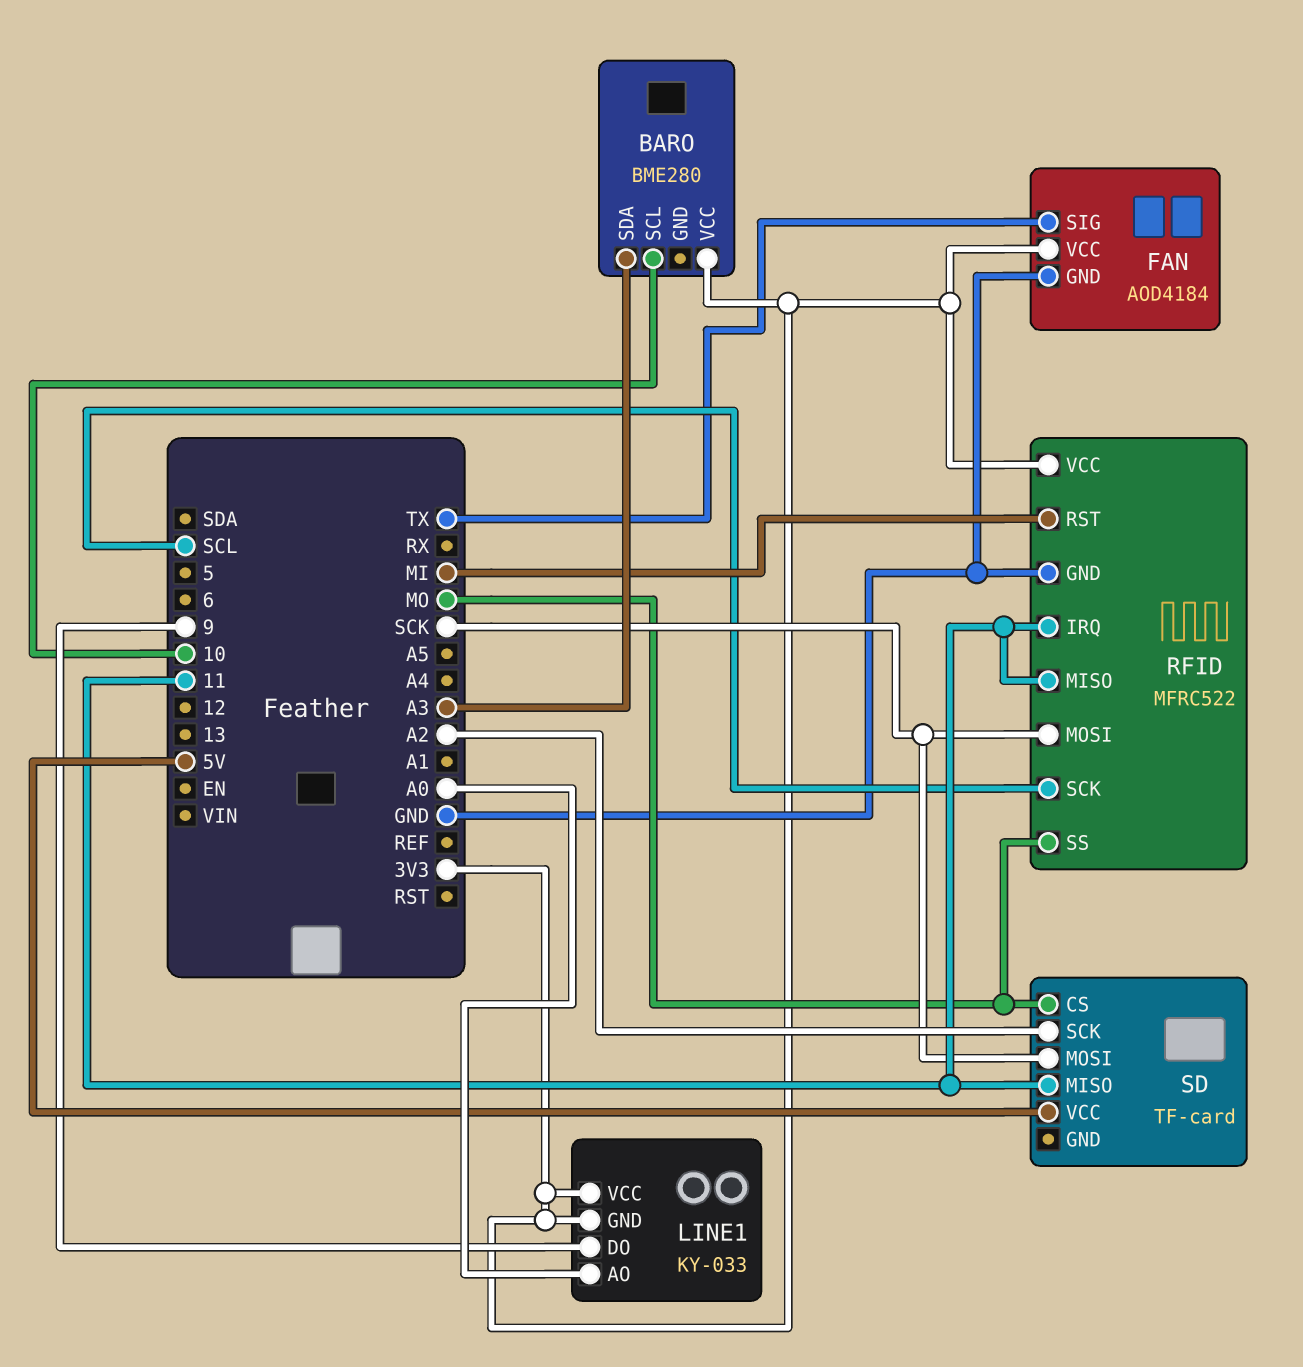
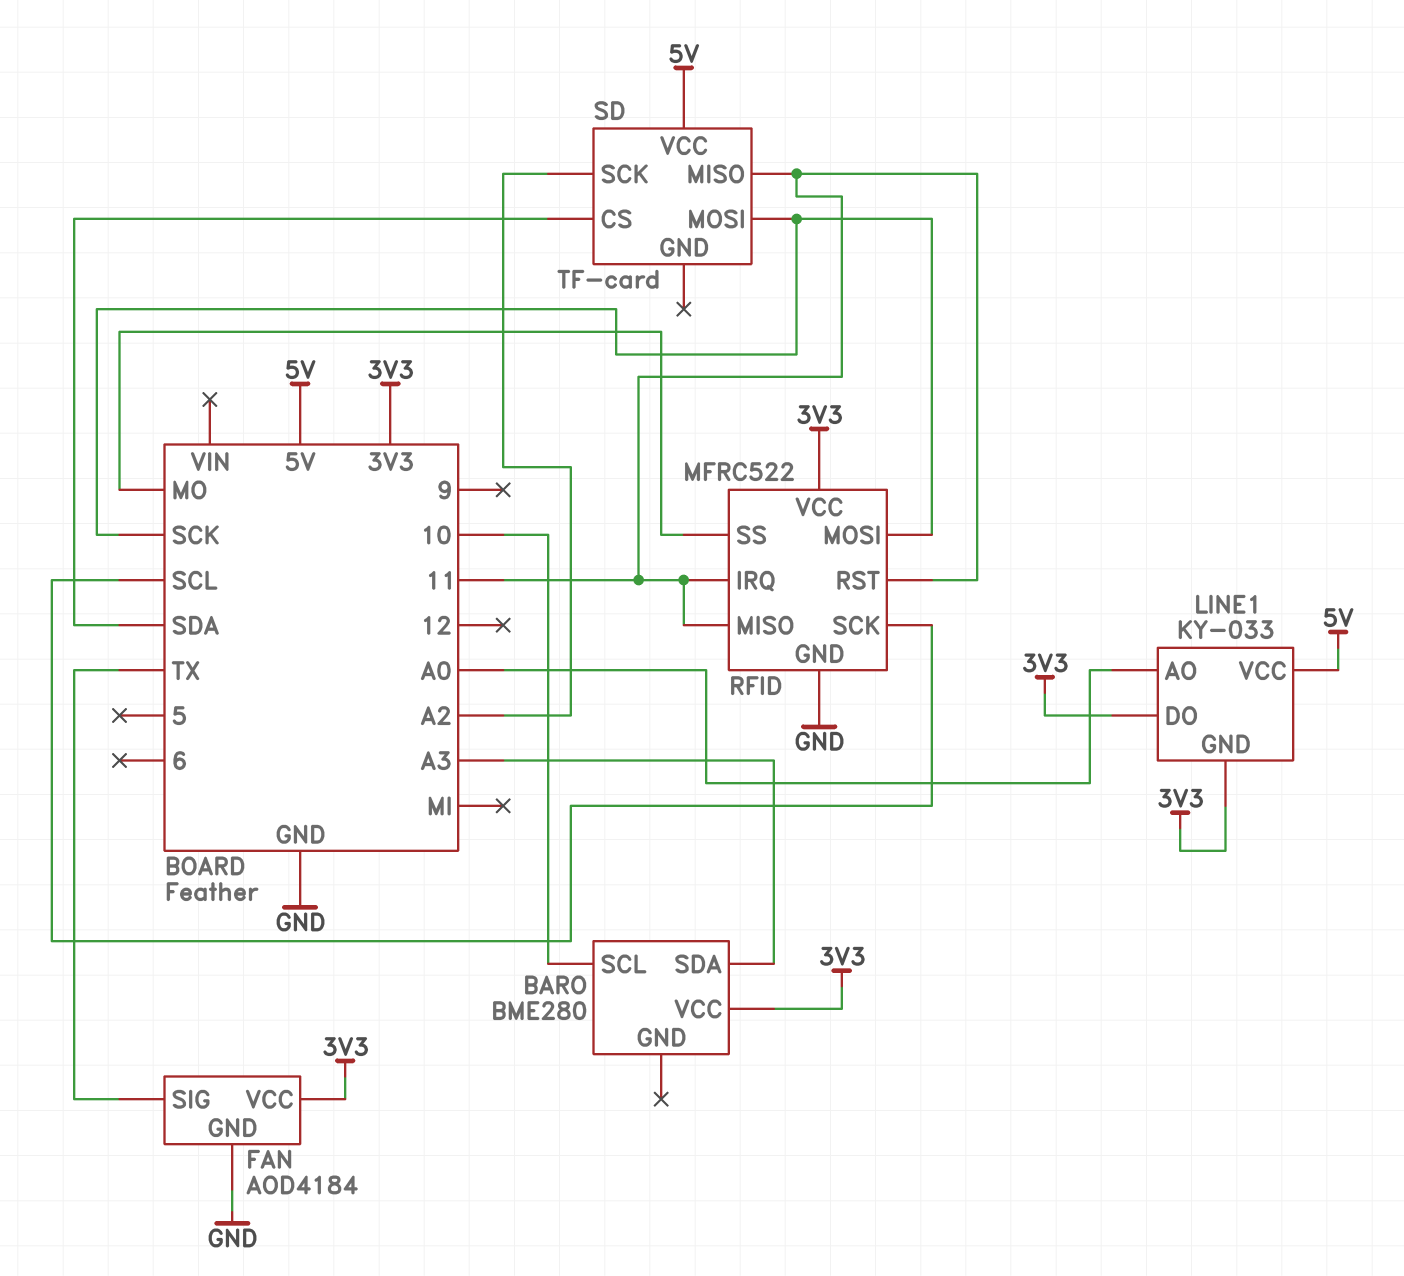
LINE1 pin DO: 9 -> 3V3
LINE1 pin VCC: 3V3 -> 5V
RFID pin RST: MI -> 11
SD pin CS: MO -> SDA

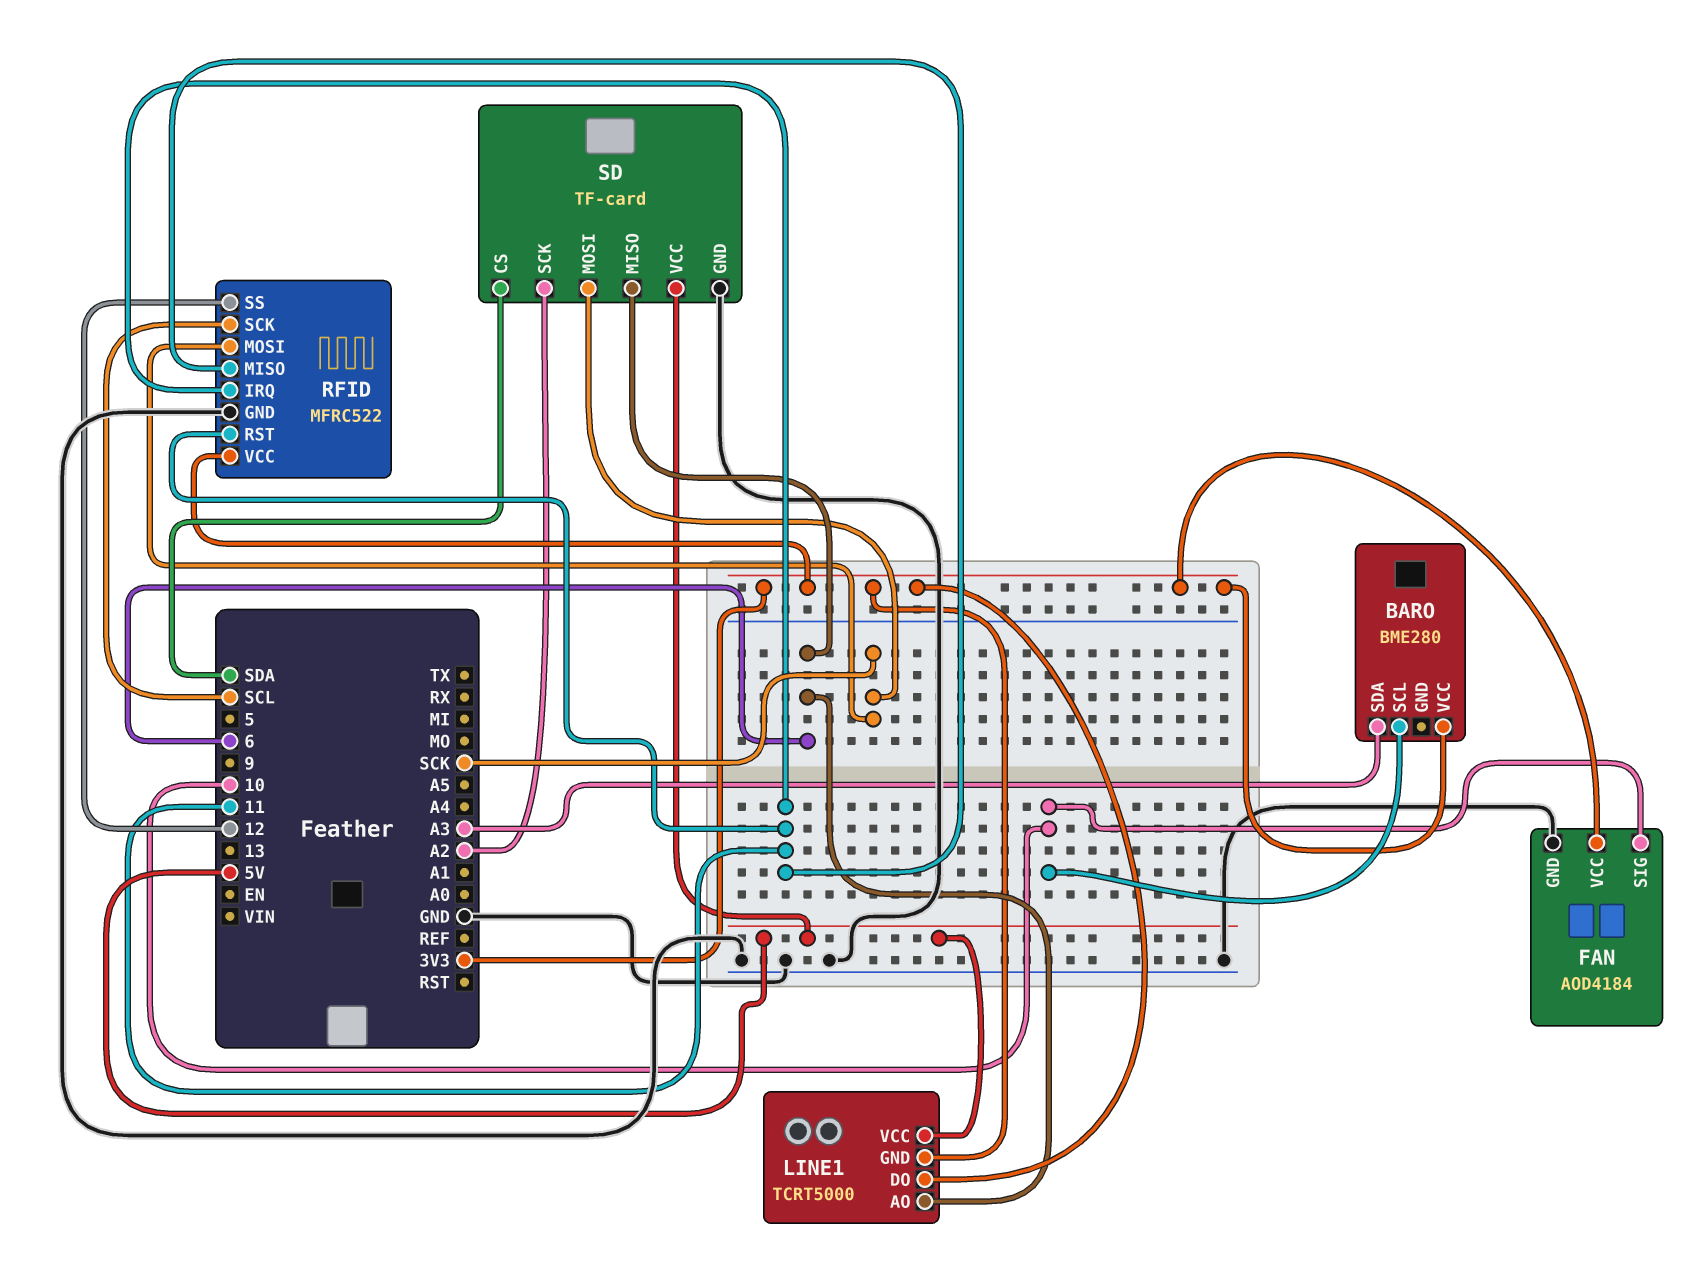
FAN pin SIG: TX -> 10
LINE1: KY-033 -> TCRT5000
LINE1 pin AO: A0 -> 6
RFID pin SS: MO -> 12
SD pin GND: none -> GND
SD pin MISO: 11 -> 6

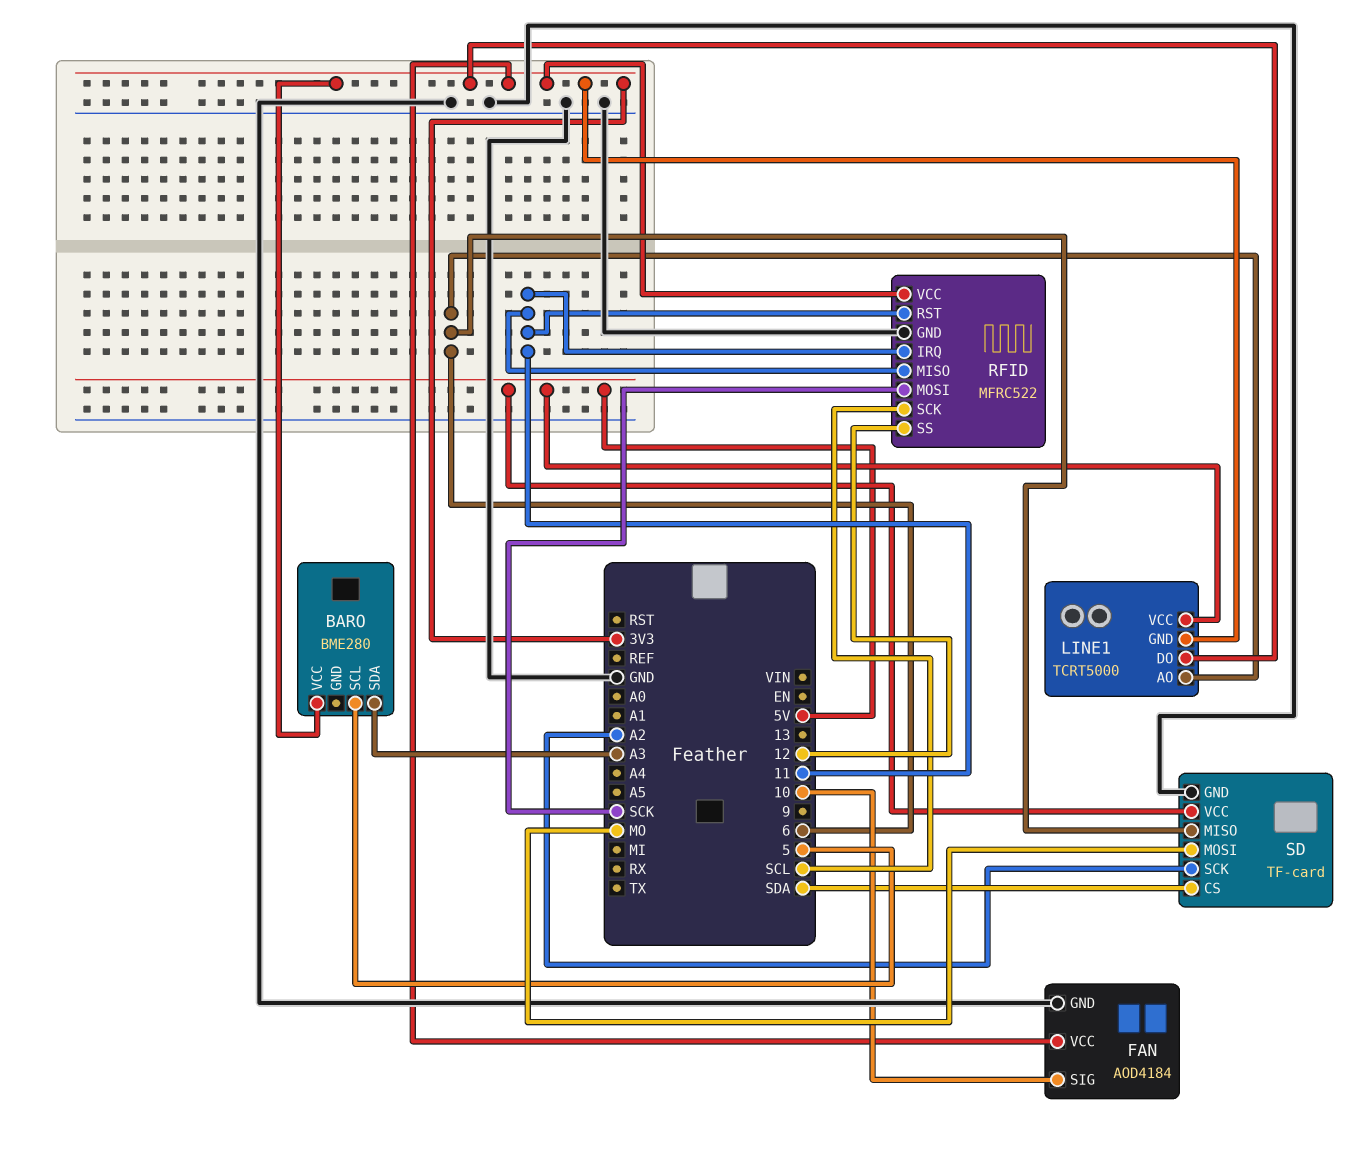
BARO pin SCL: 10 -> 5
SD pin MOSI: SCK -> MO

